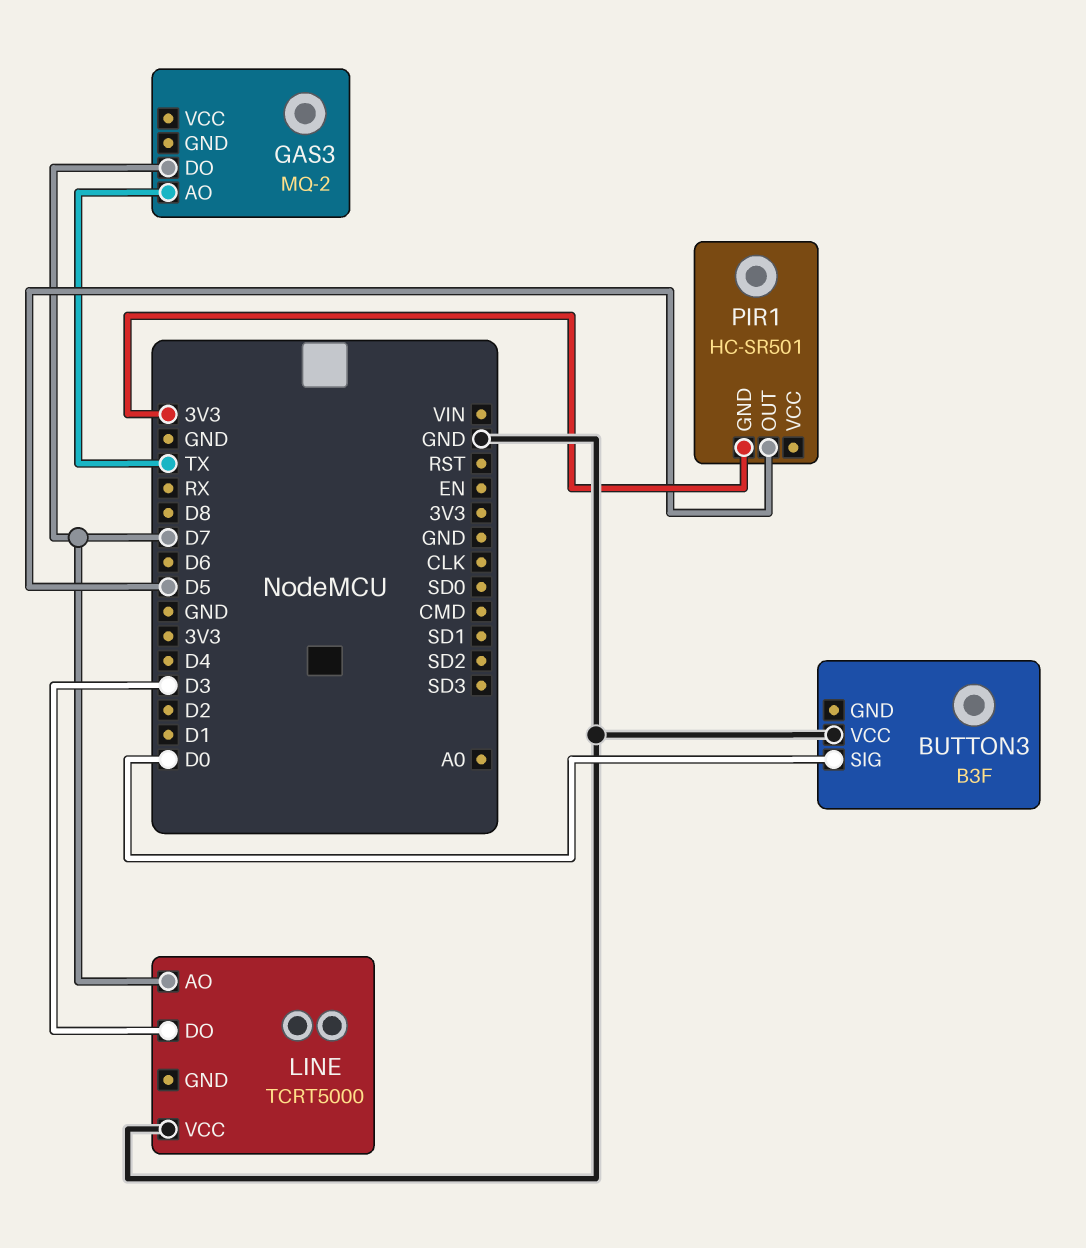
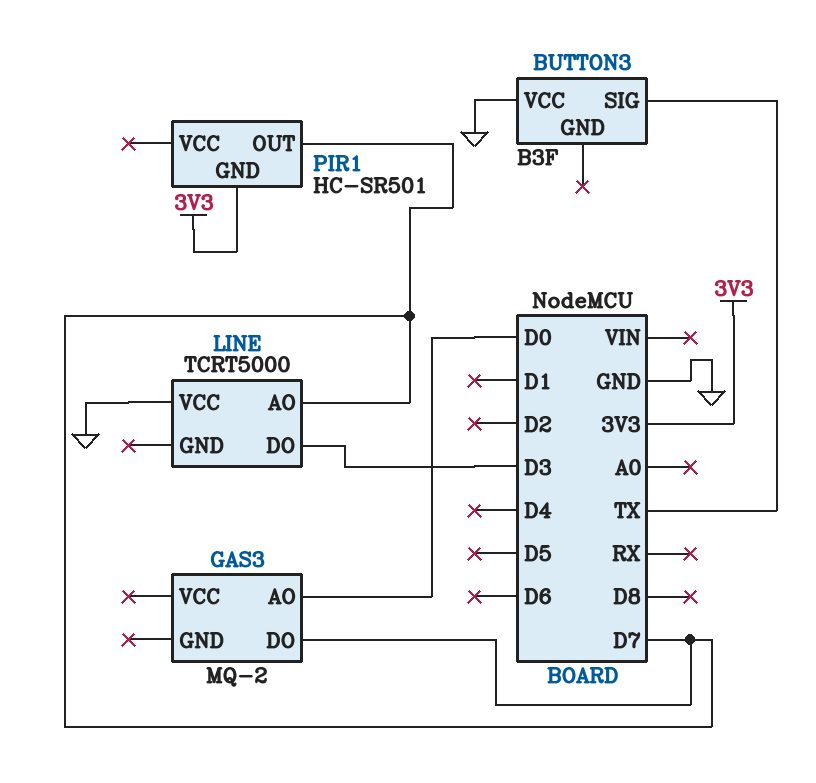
BUTTON3 pin SIG: D0 -> TX
GAS3 pin AO: TX -> D0
PIR1 pin OUT: D5 -> D7

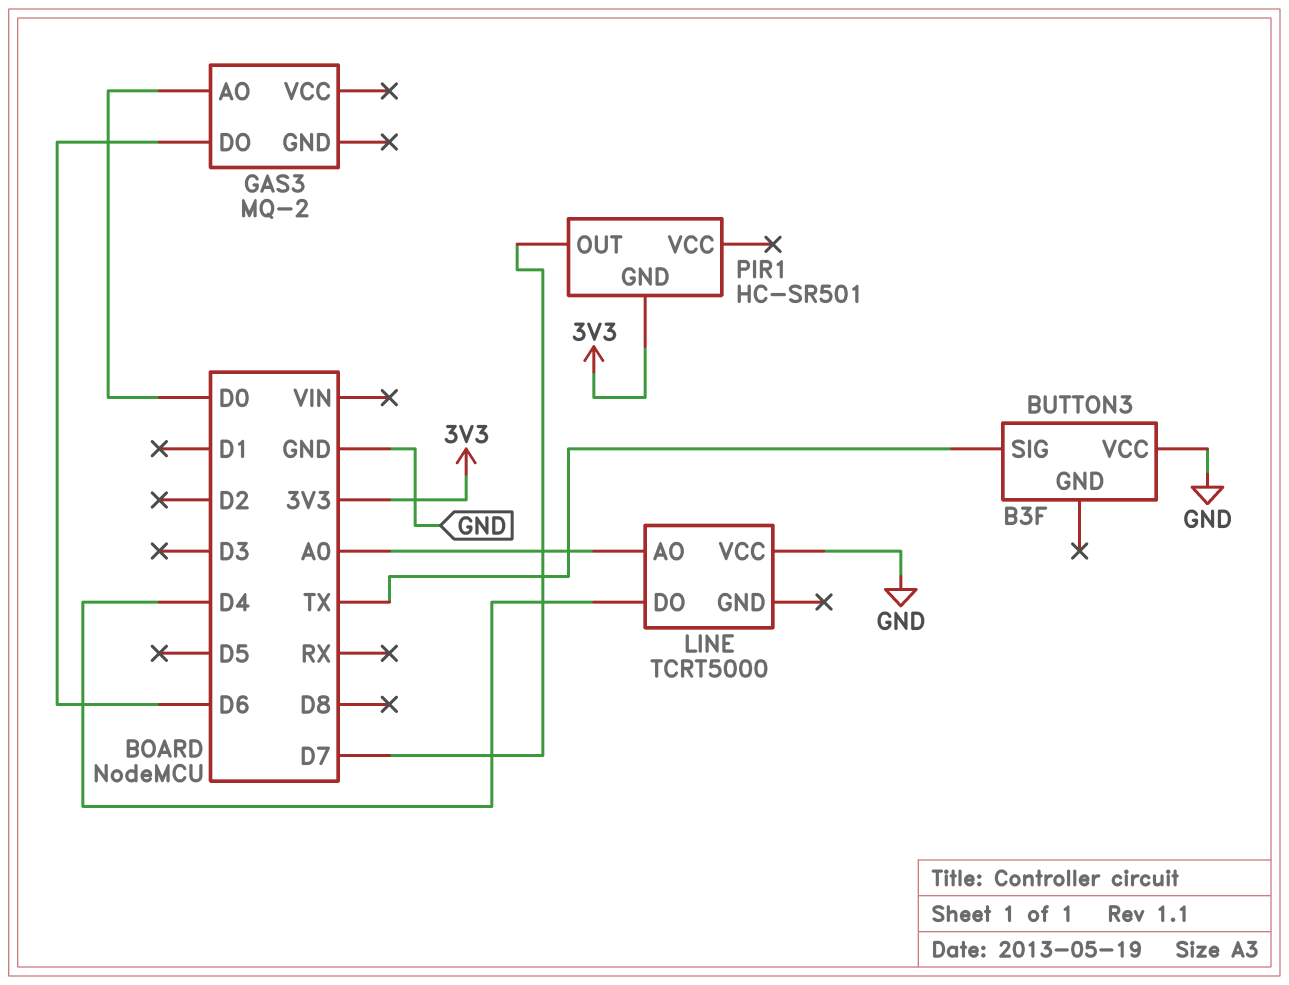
GAS3 pin DO: D7 -> D6
LINE pin AO: D7 -> A0
LINE pin DO: D3 -> D4

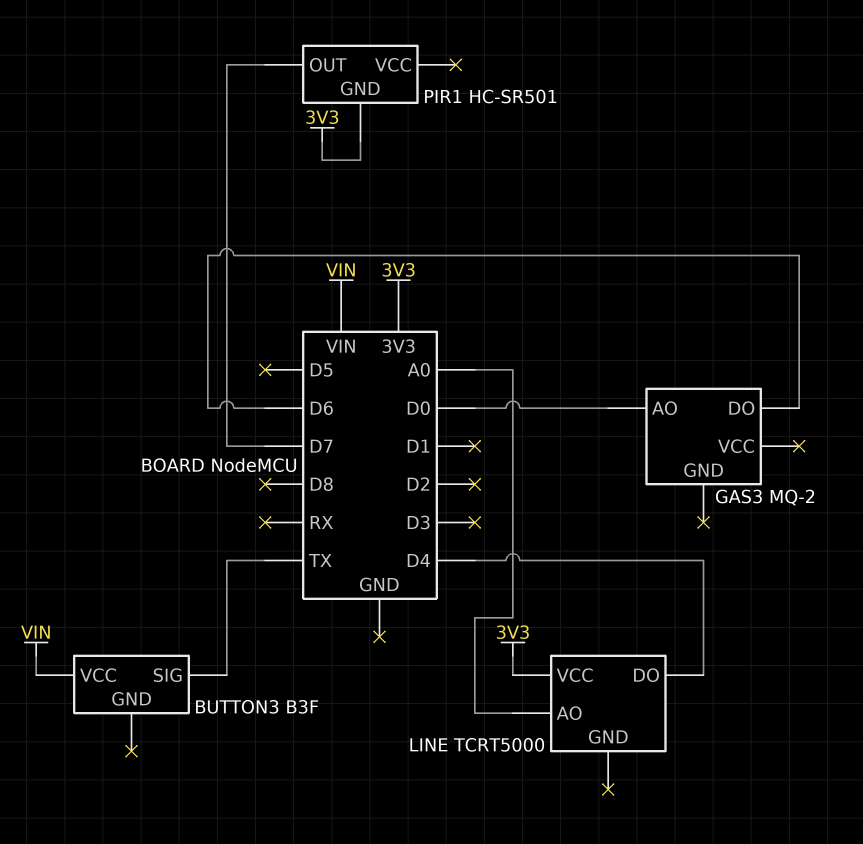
BUTTON3 pin VCC: GND -> VIN
LINE pin VCC: GND -> 3V3

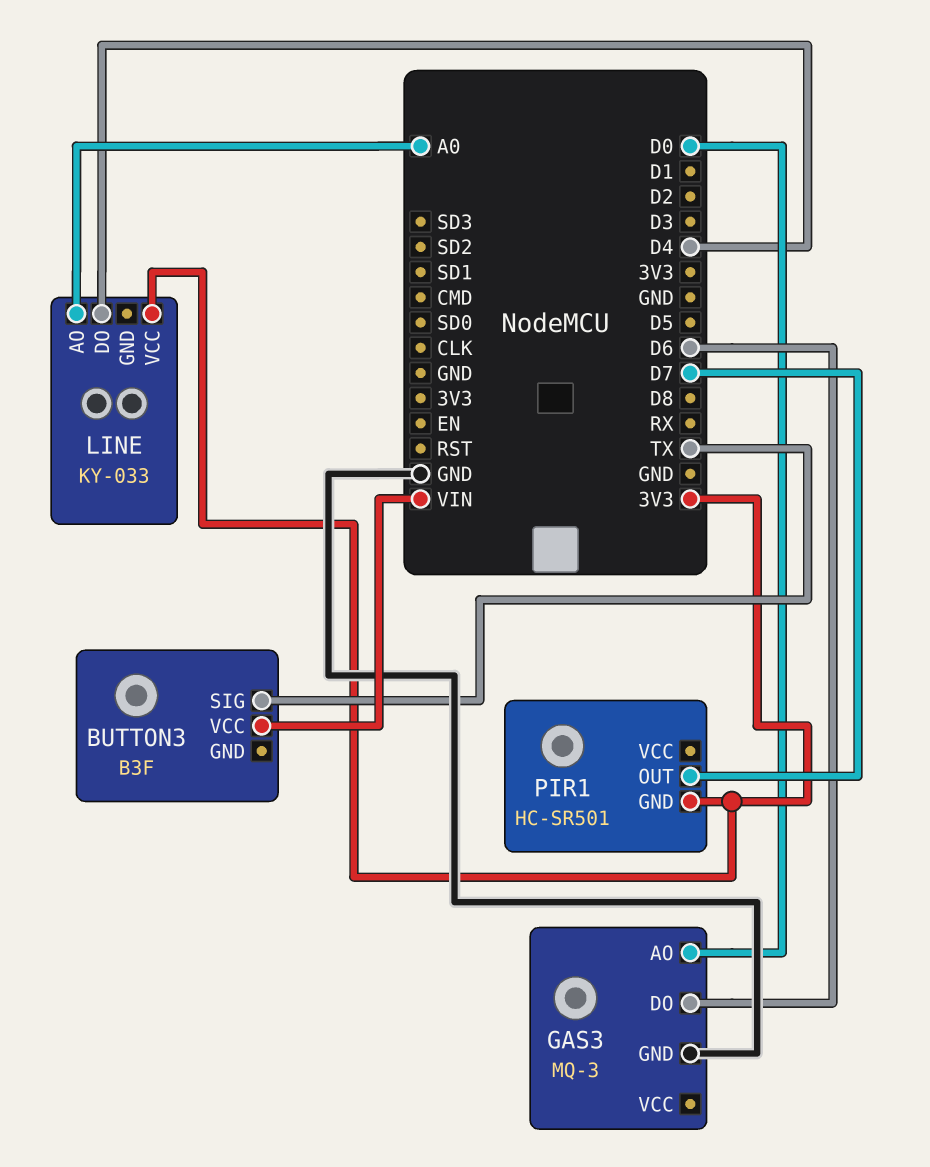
GAS3: MQ-2 -> MQ-3
GAS3 pin GND: none -> GND
LINE: TCRT5000 -> KY-033

